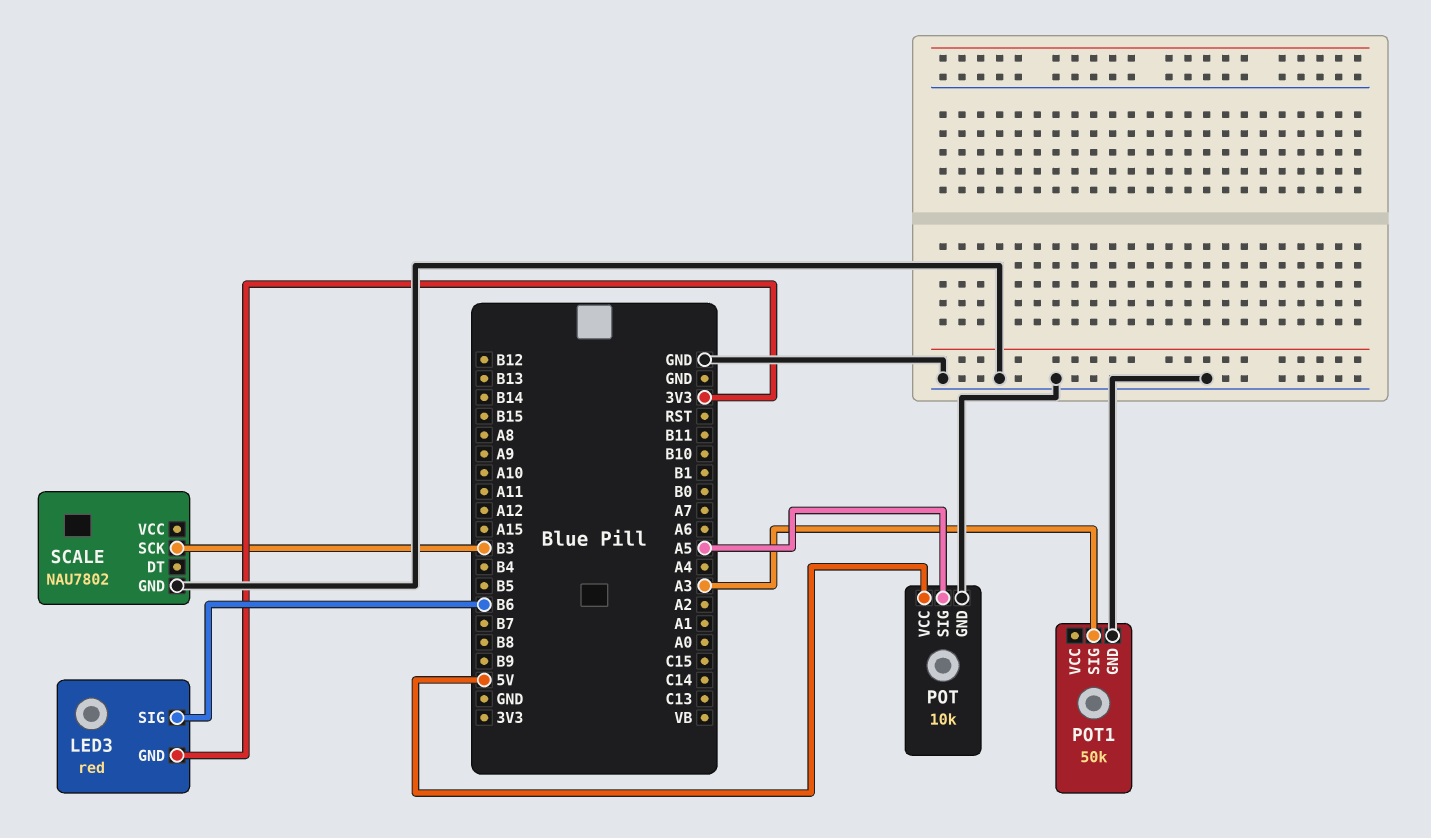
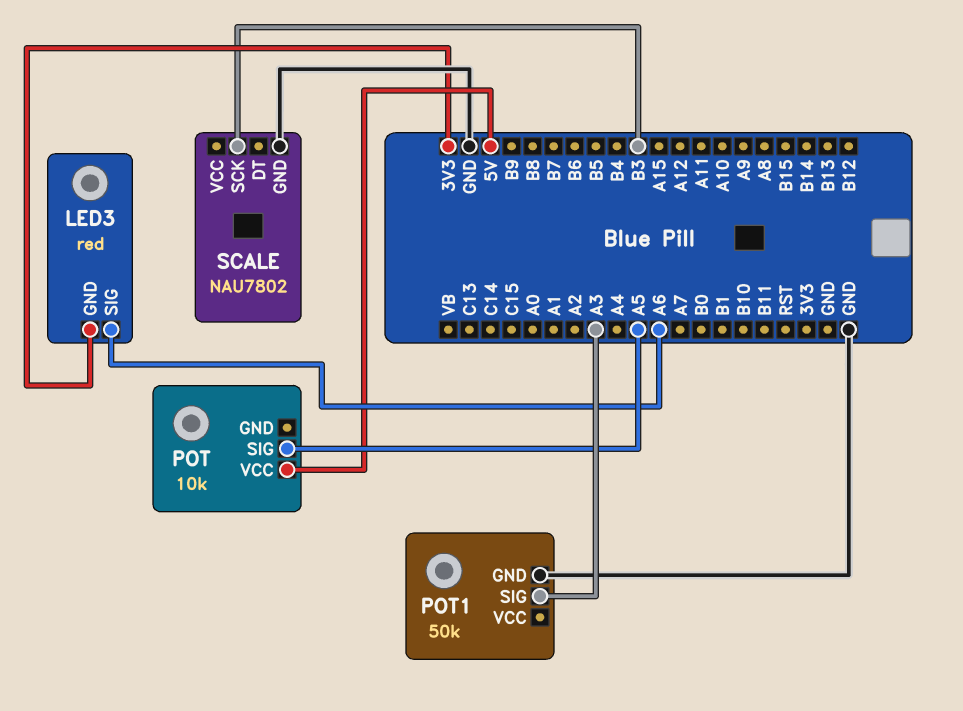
LED3 pin SIG: B6 -> A6
POT pin GND: GND -> none

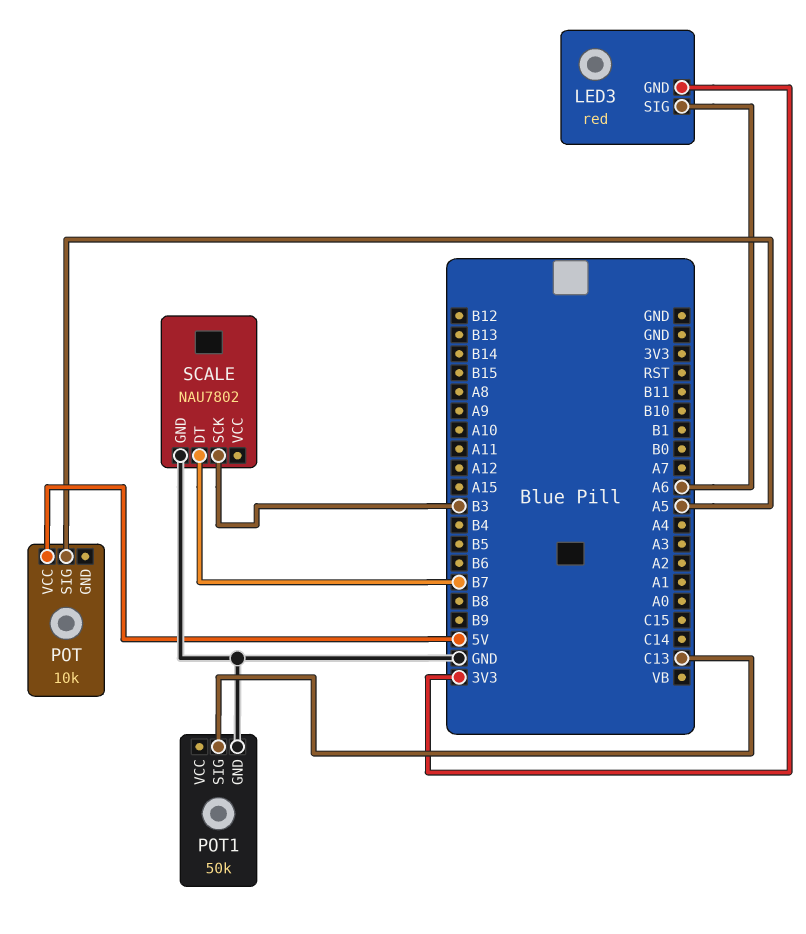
POT1 pin SIG: A3 -> C13
SCALE pin DT: none -> B7

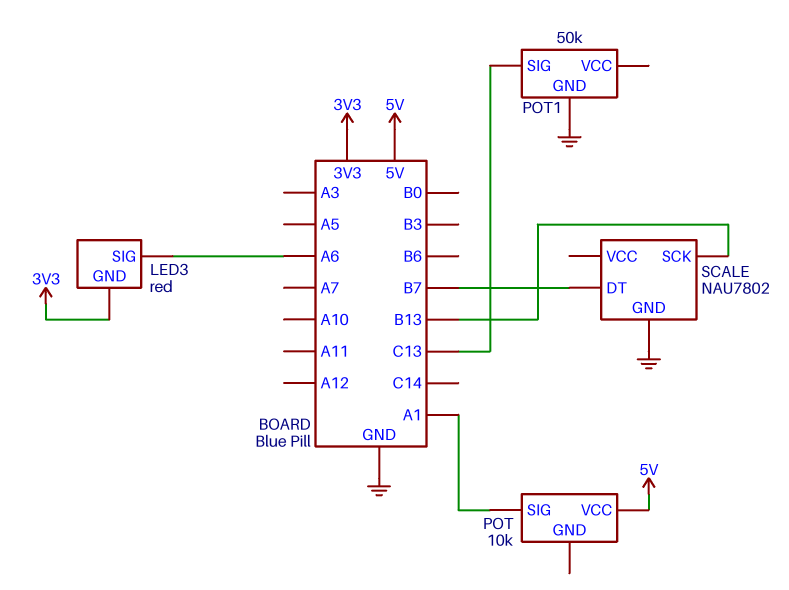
POT pin SIG: A5 -> A1
SCALE pin SCK: B3 -> B13

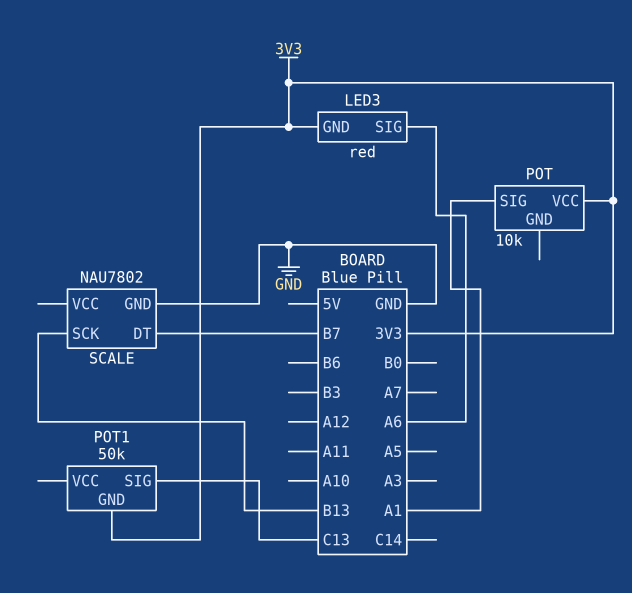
POT pin VCC: 5V -> 3V3
POT1 pin GND: GND -> 3V3

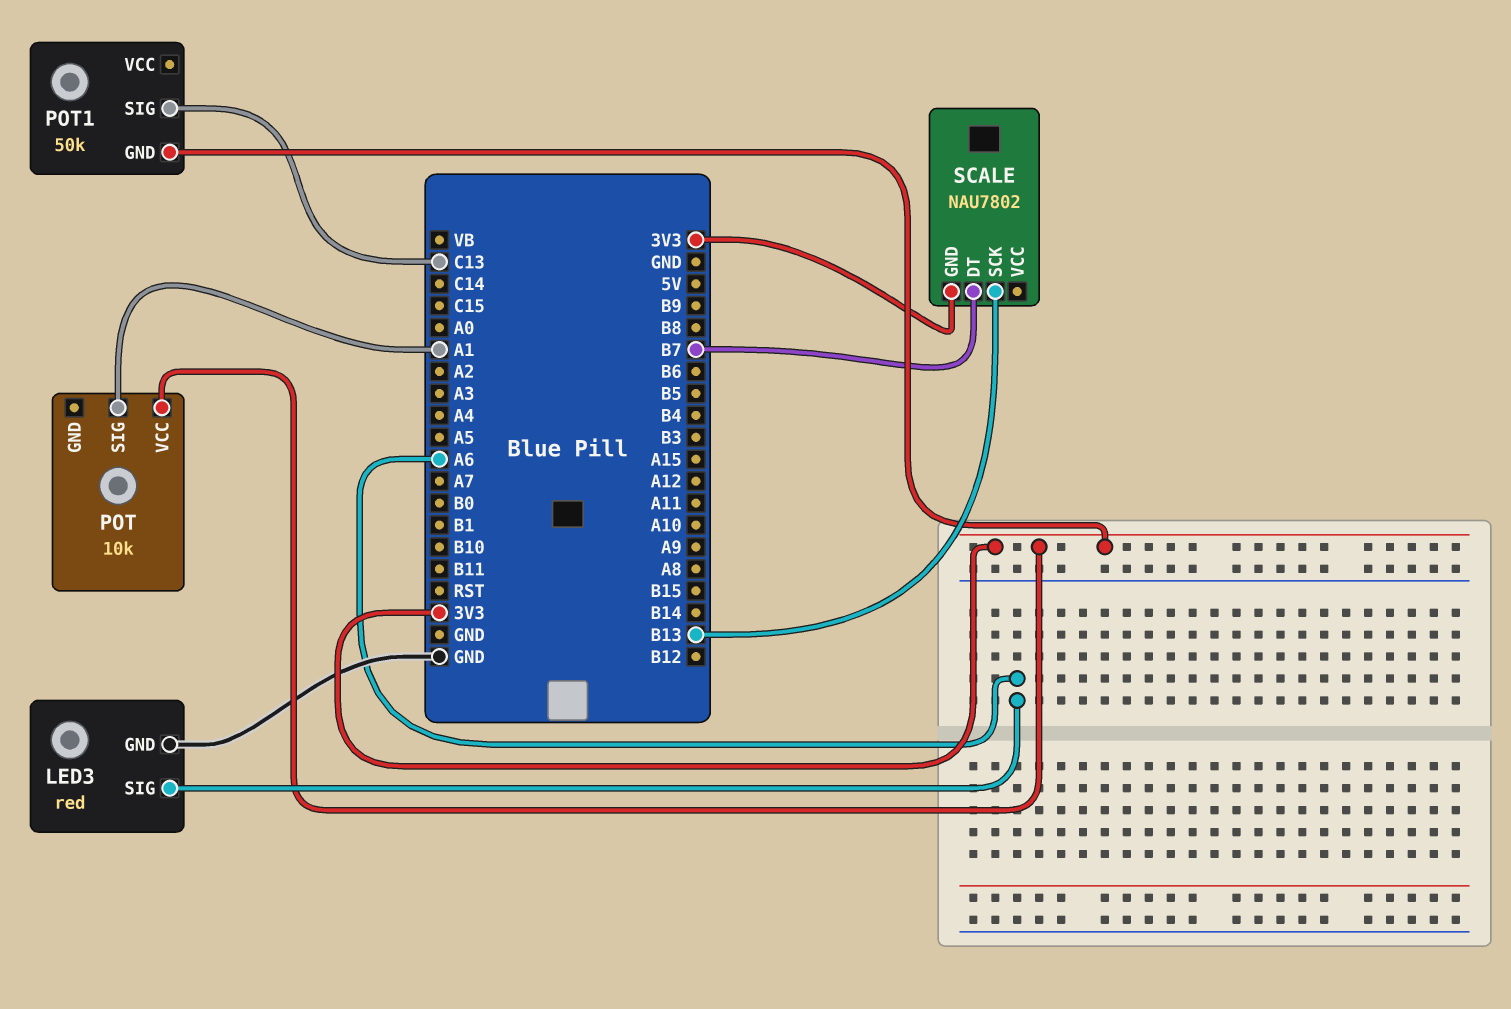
LED3 pin GND: 3V3 -> GND
SCALE pin GND: GND -> 3V3

